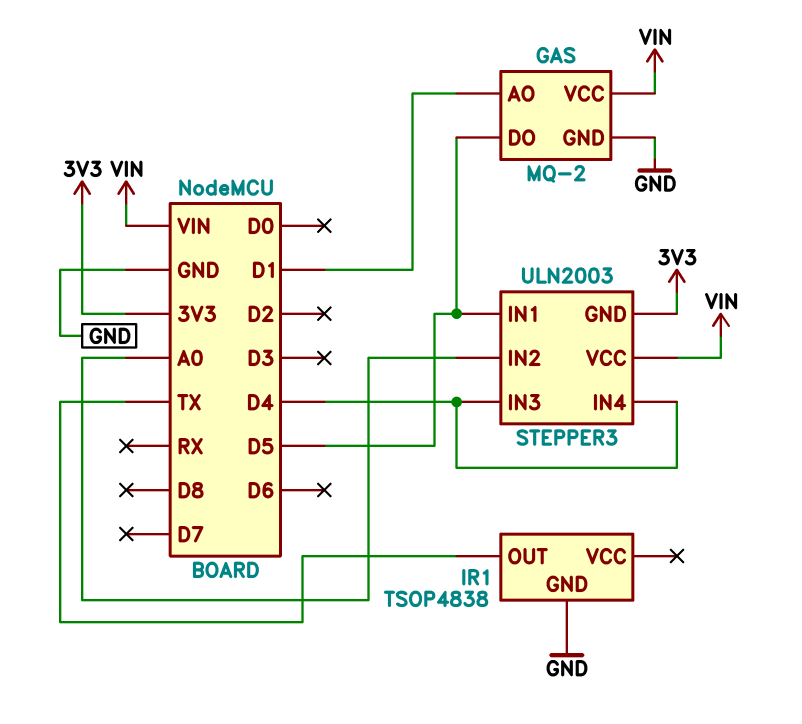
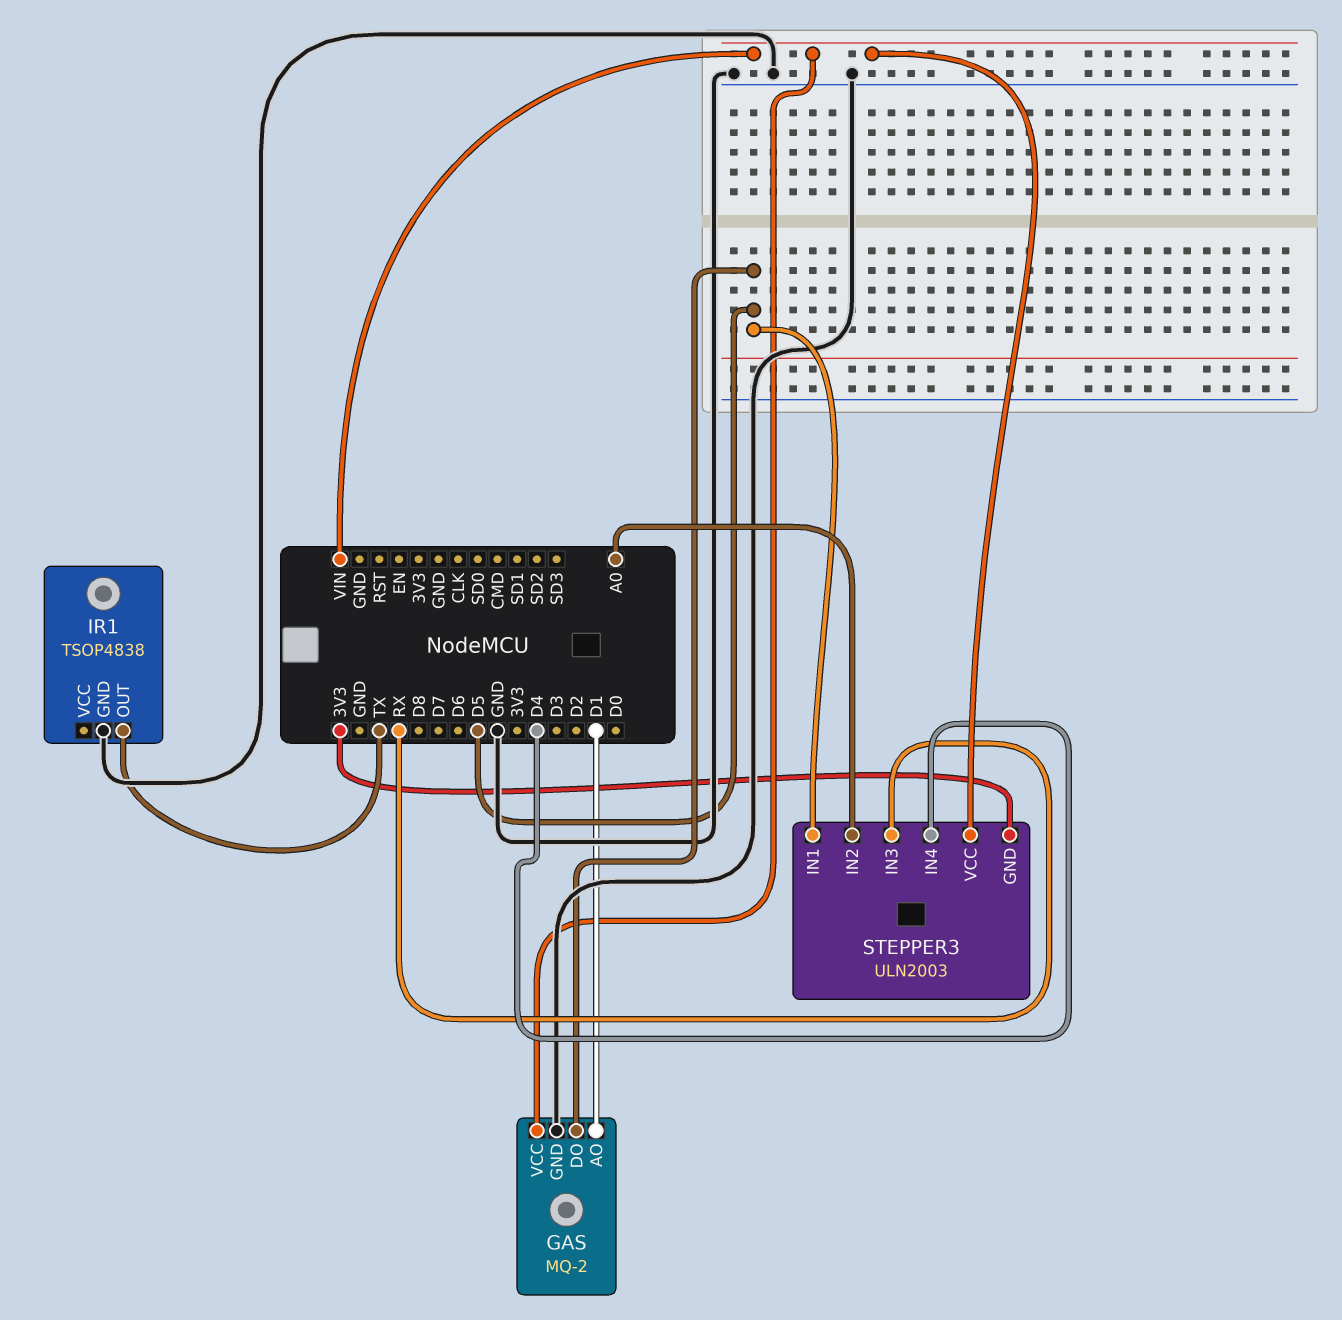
STEPPER3 pin IN3: D4 -> RX

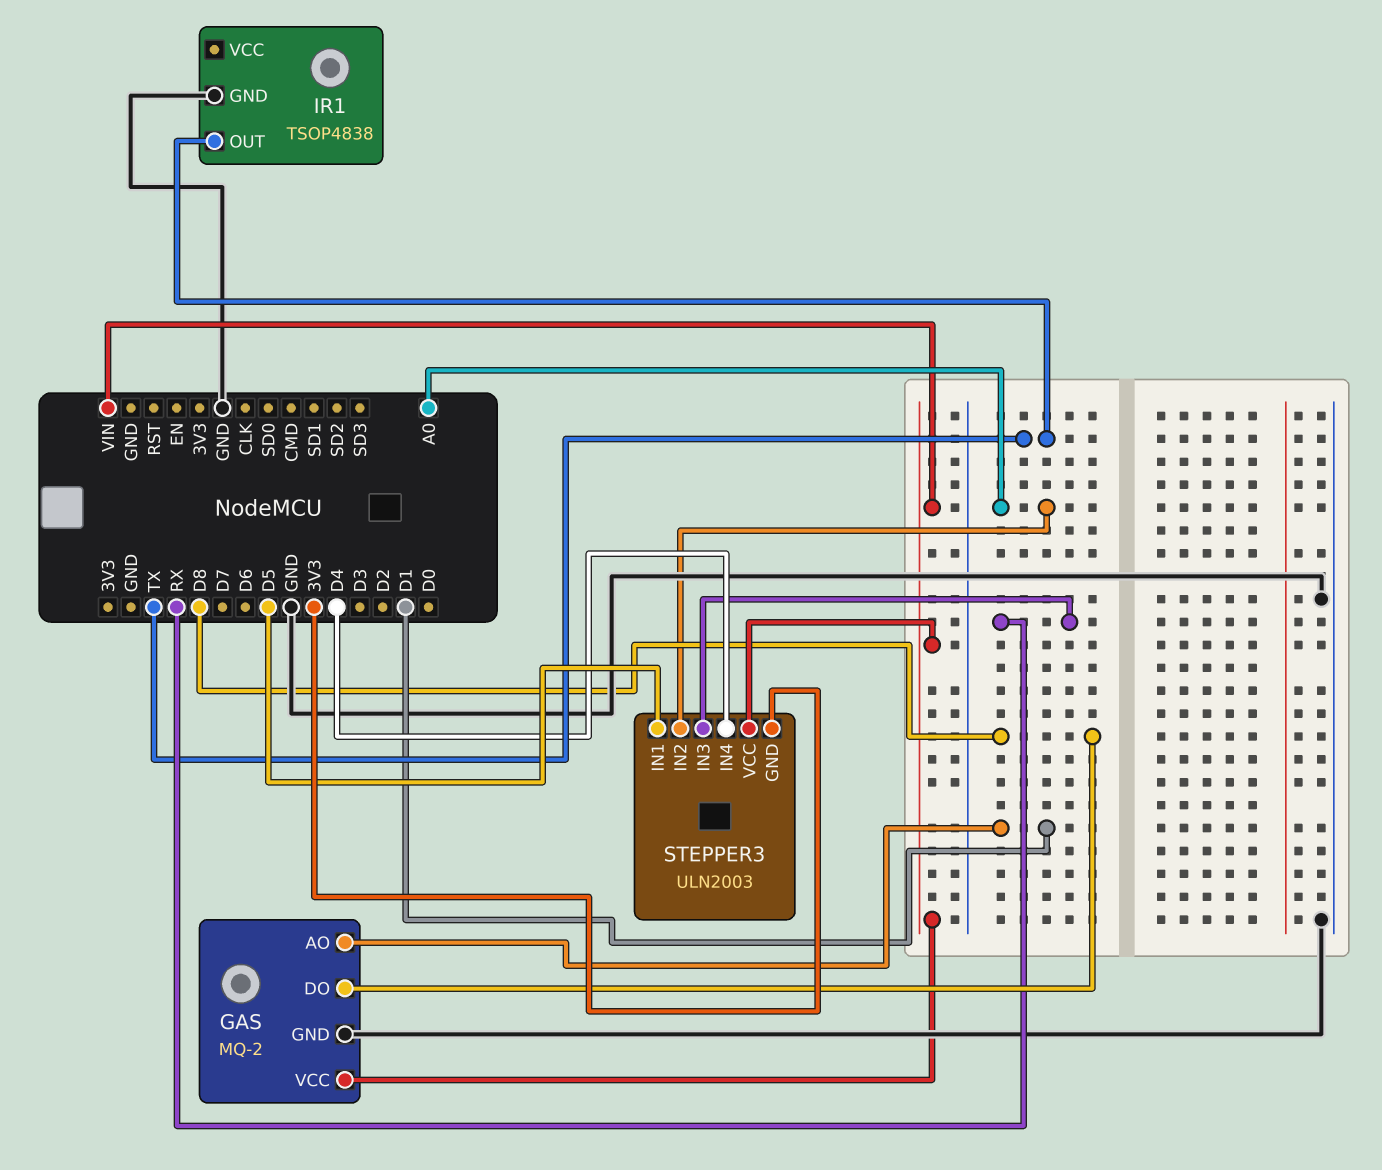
GAS pin DO: D5 -> D8

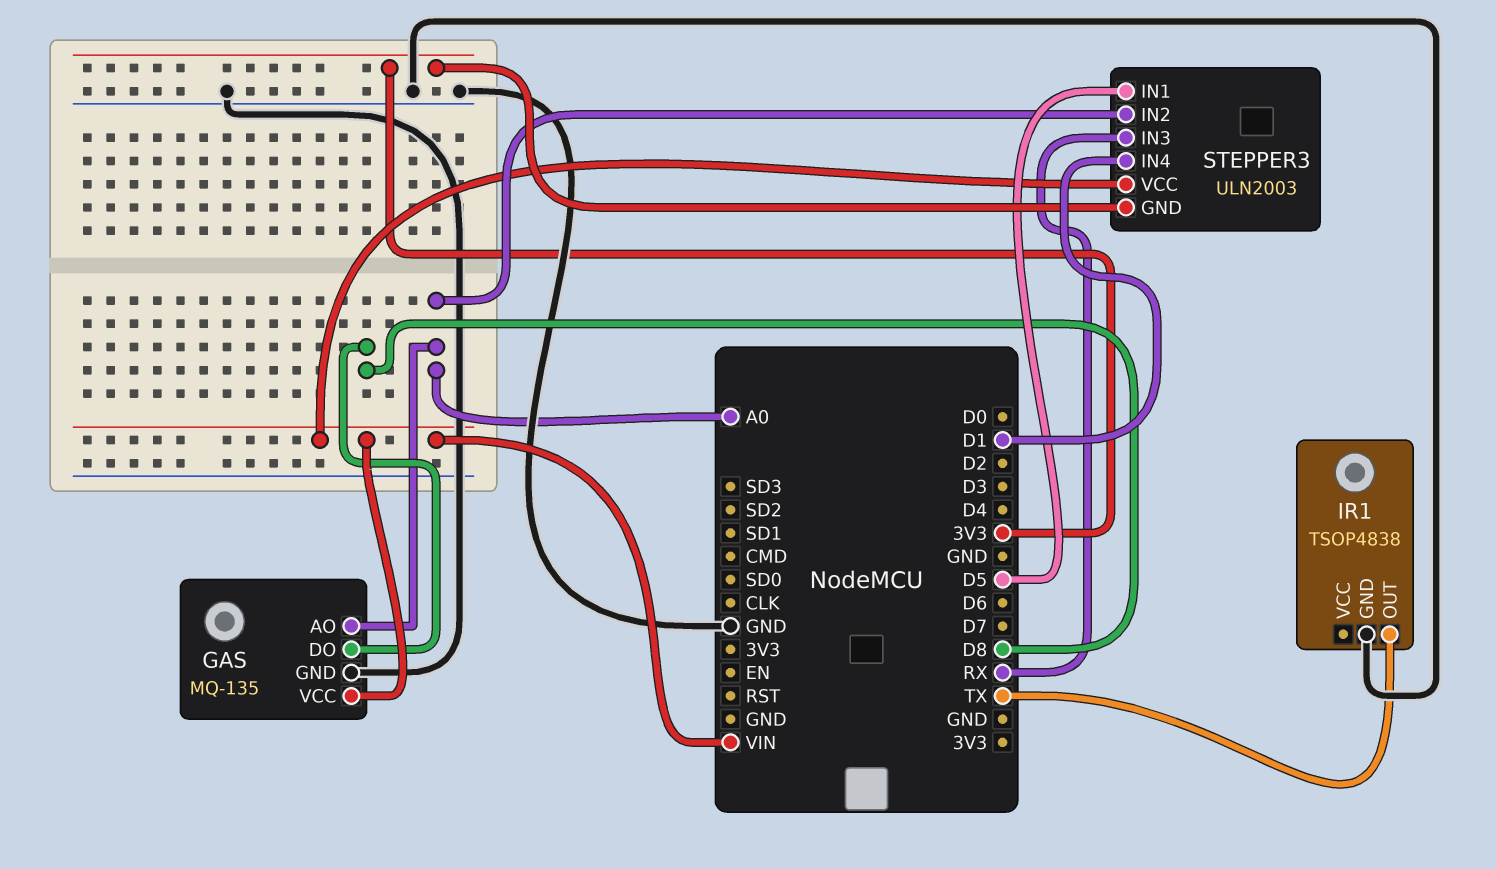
GAS: MQ-2 -> MQ-135
GAS pin AO: D1 -> A0
STEPPER3 pin IN4: D4 -> D1

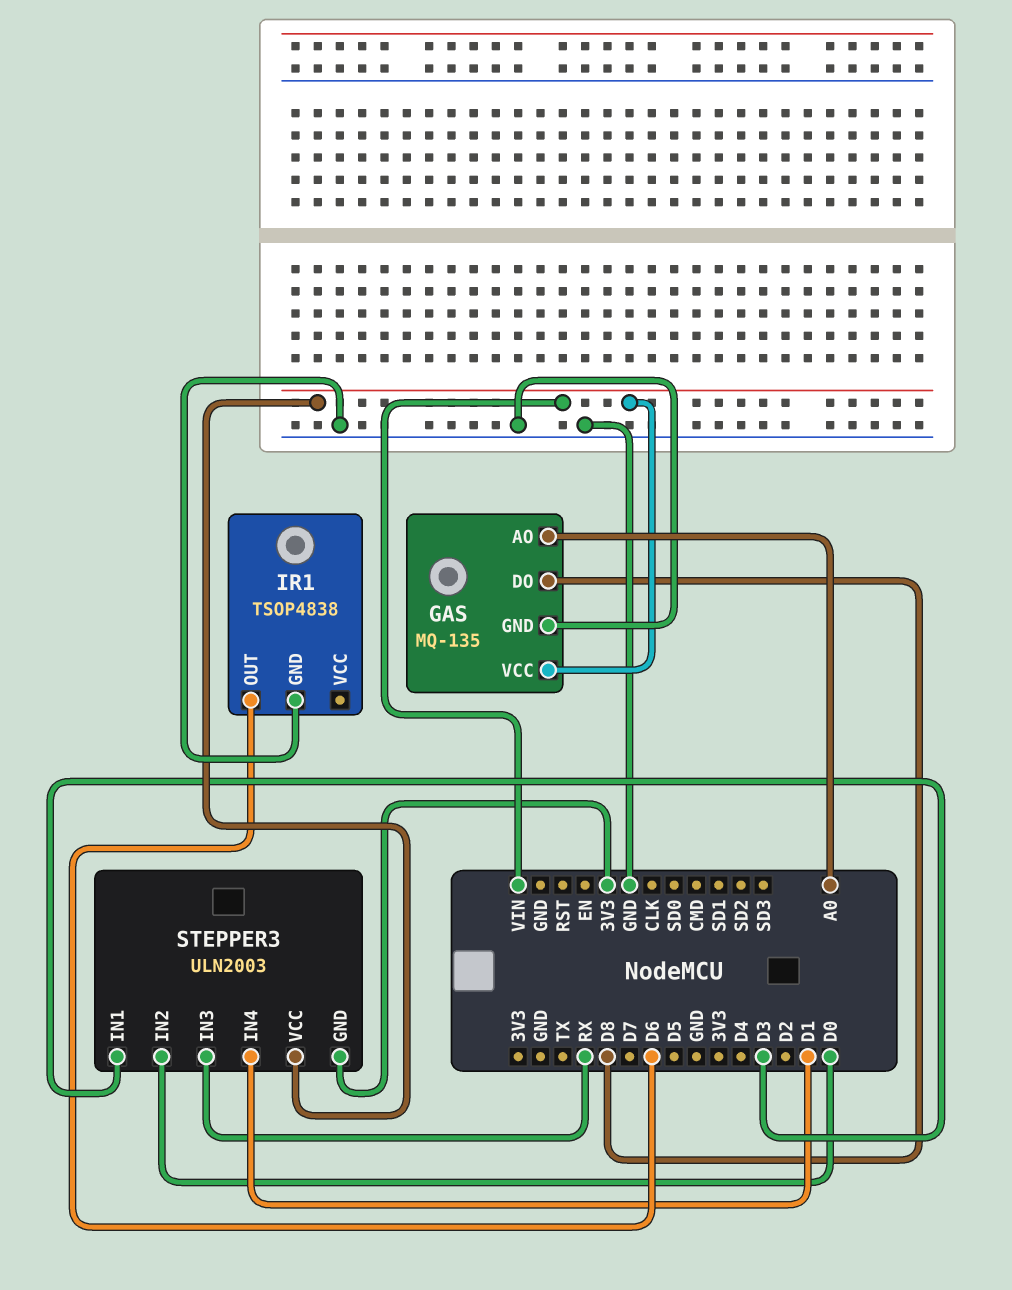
IR1 pin OUT: TX -> D6
STEPPER3 pin IN1: D5 -> D3
STEPPER3 pin IN2: A0 -> D0

